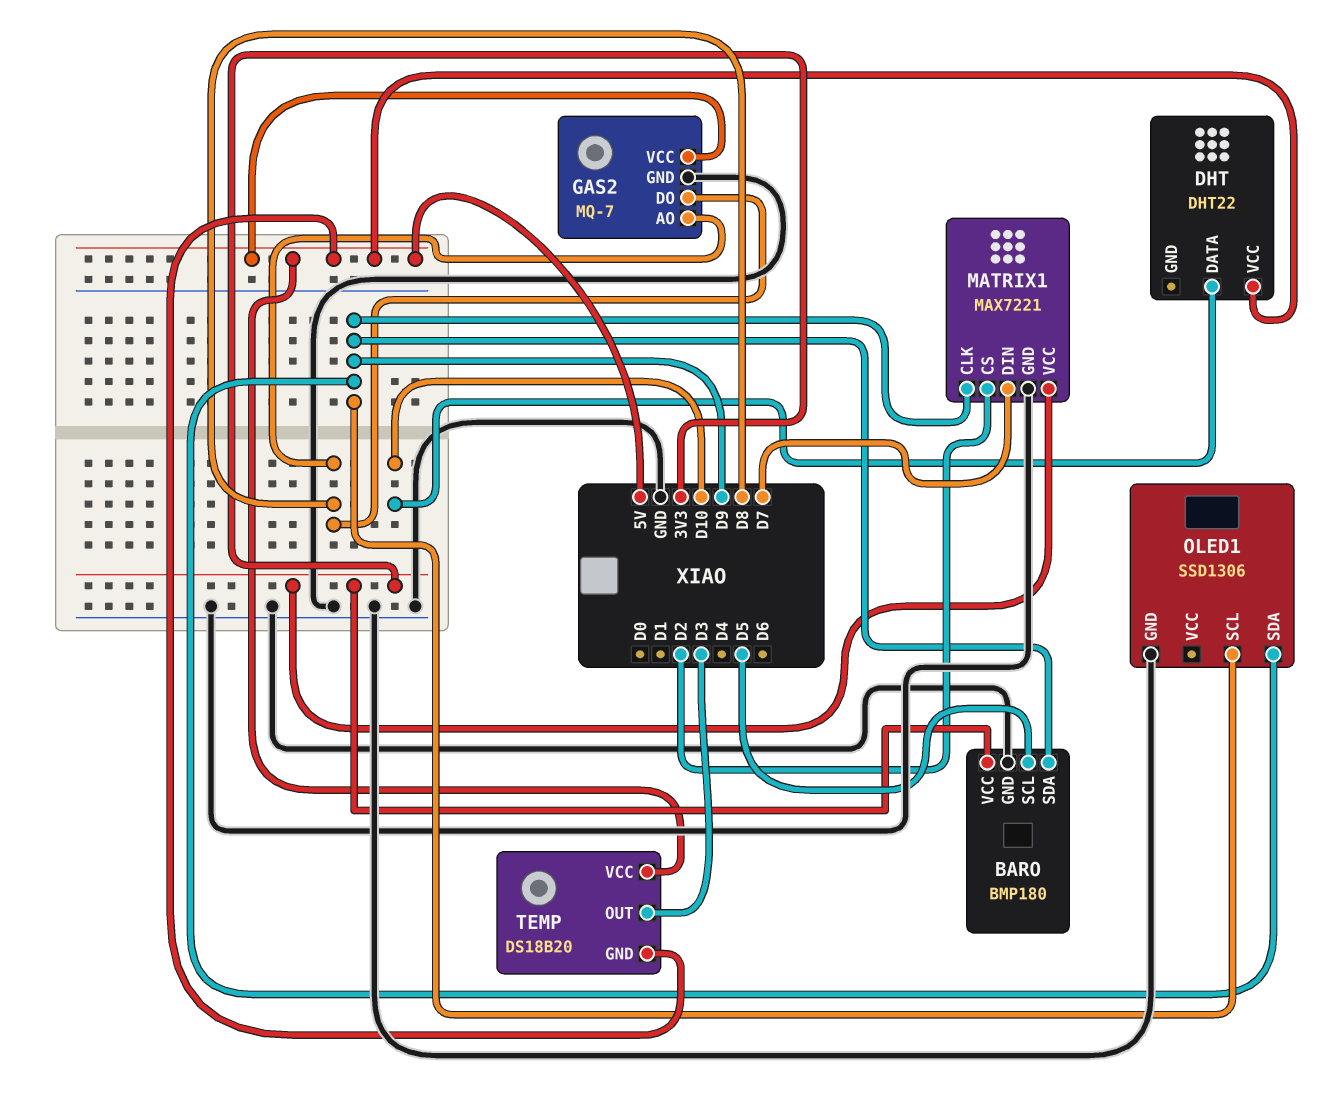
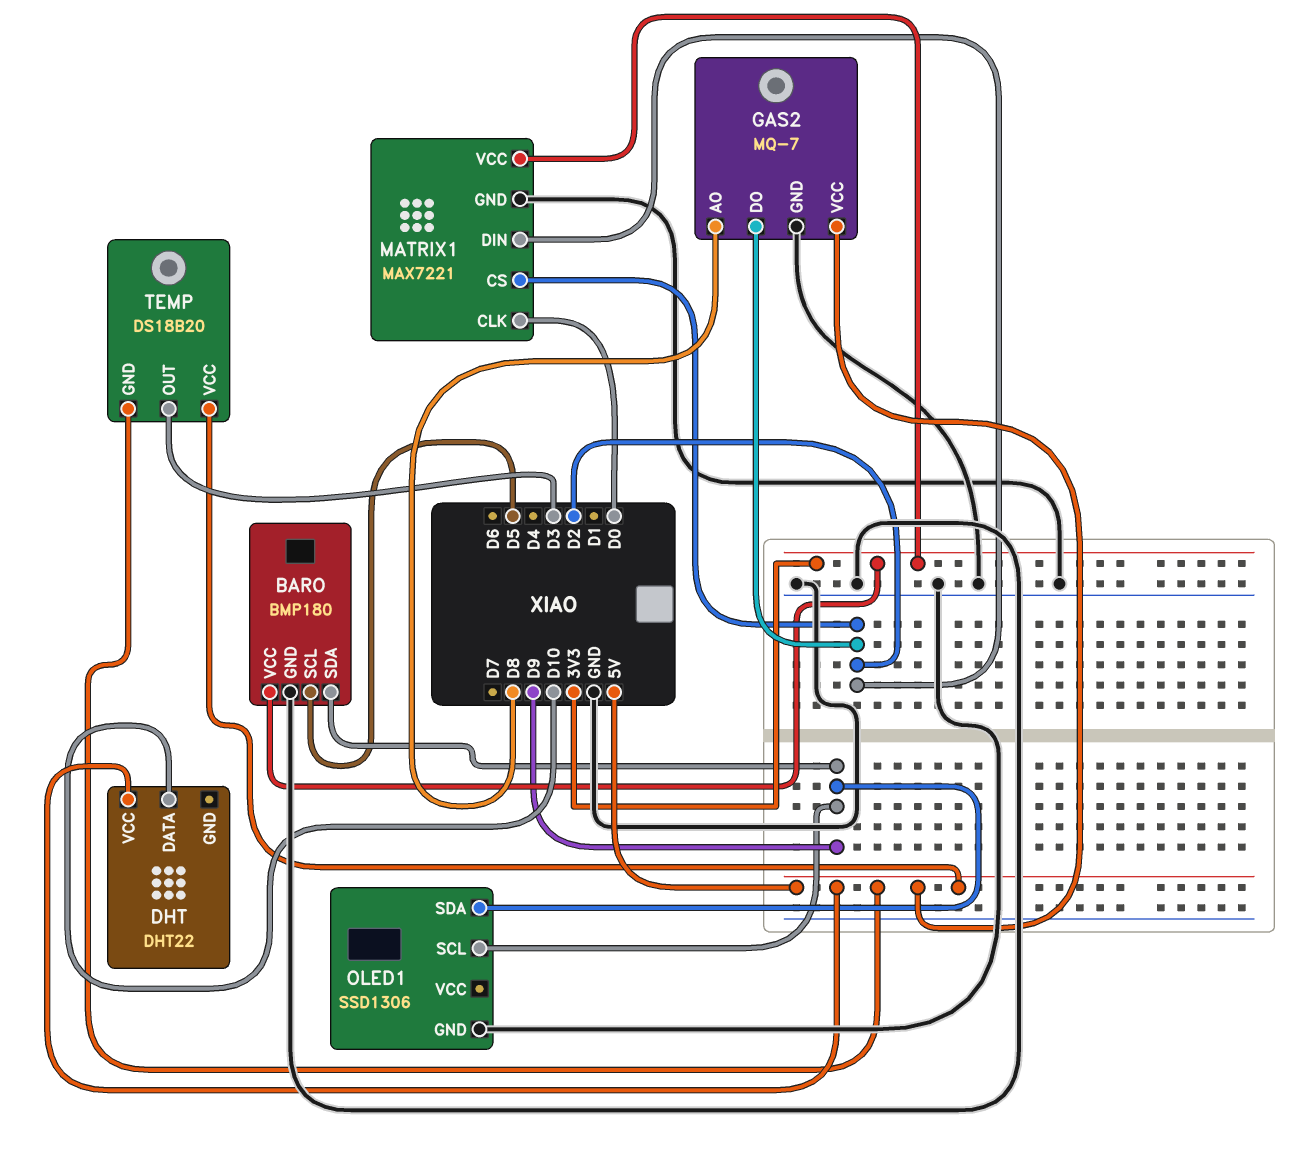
GAS2 pin DO: D8 -> D2
MATRIX1 pin CLK: D9 -> D0
MATRIX1 pin DIN: D7 -> D2

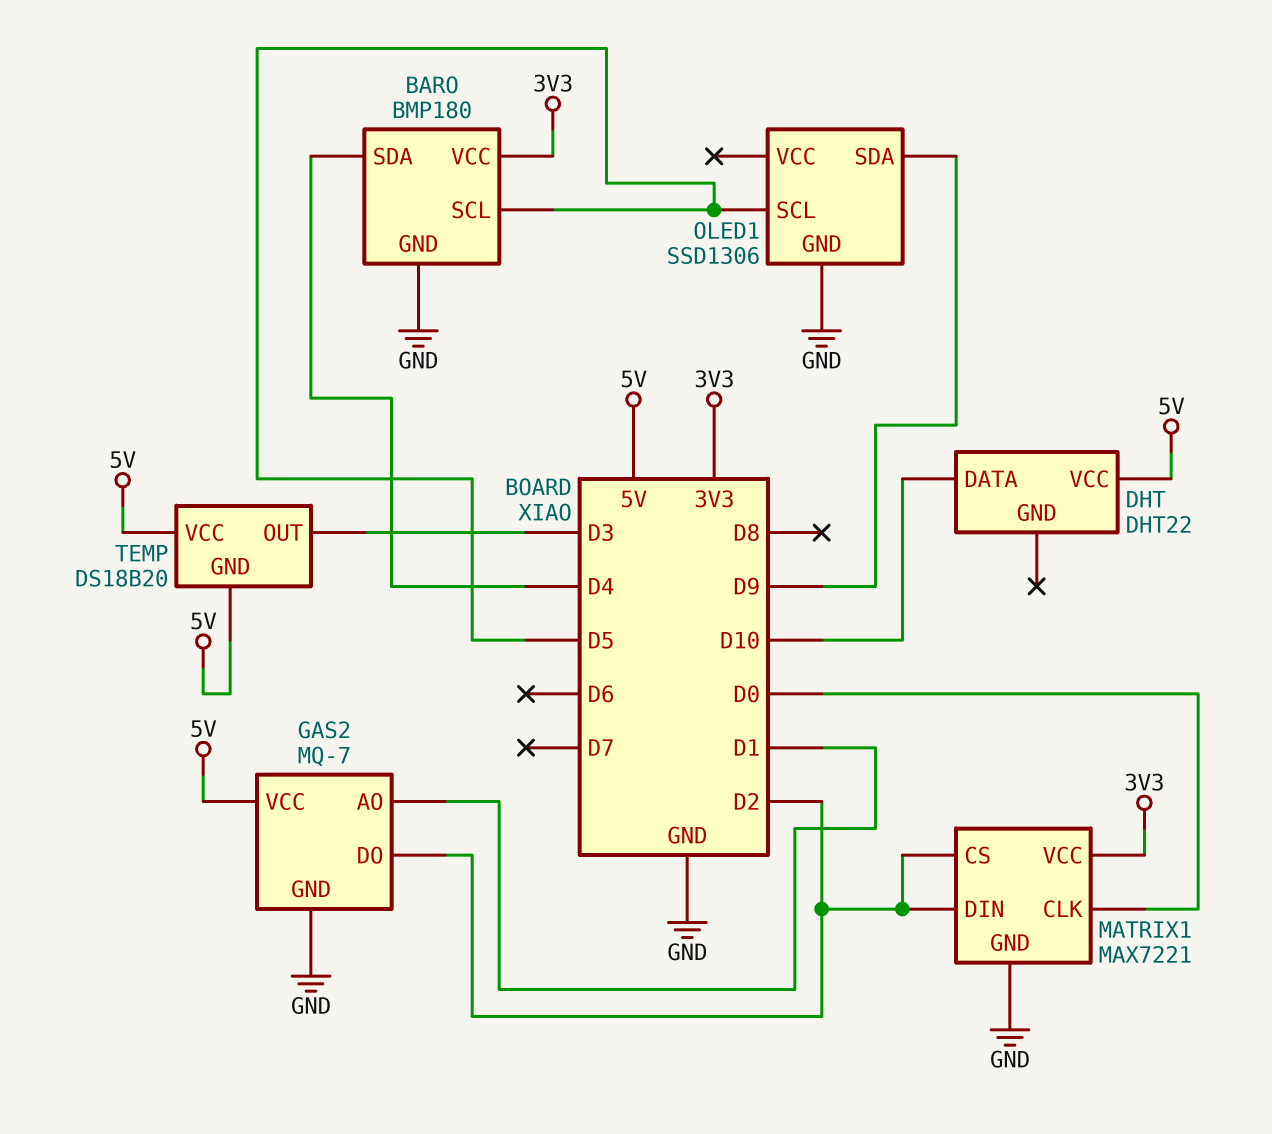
BARO pin SDA: D9 -> D4
GAS2 pin AO: D8 -> D1
OLED1 pin SCL: D9 -> D5

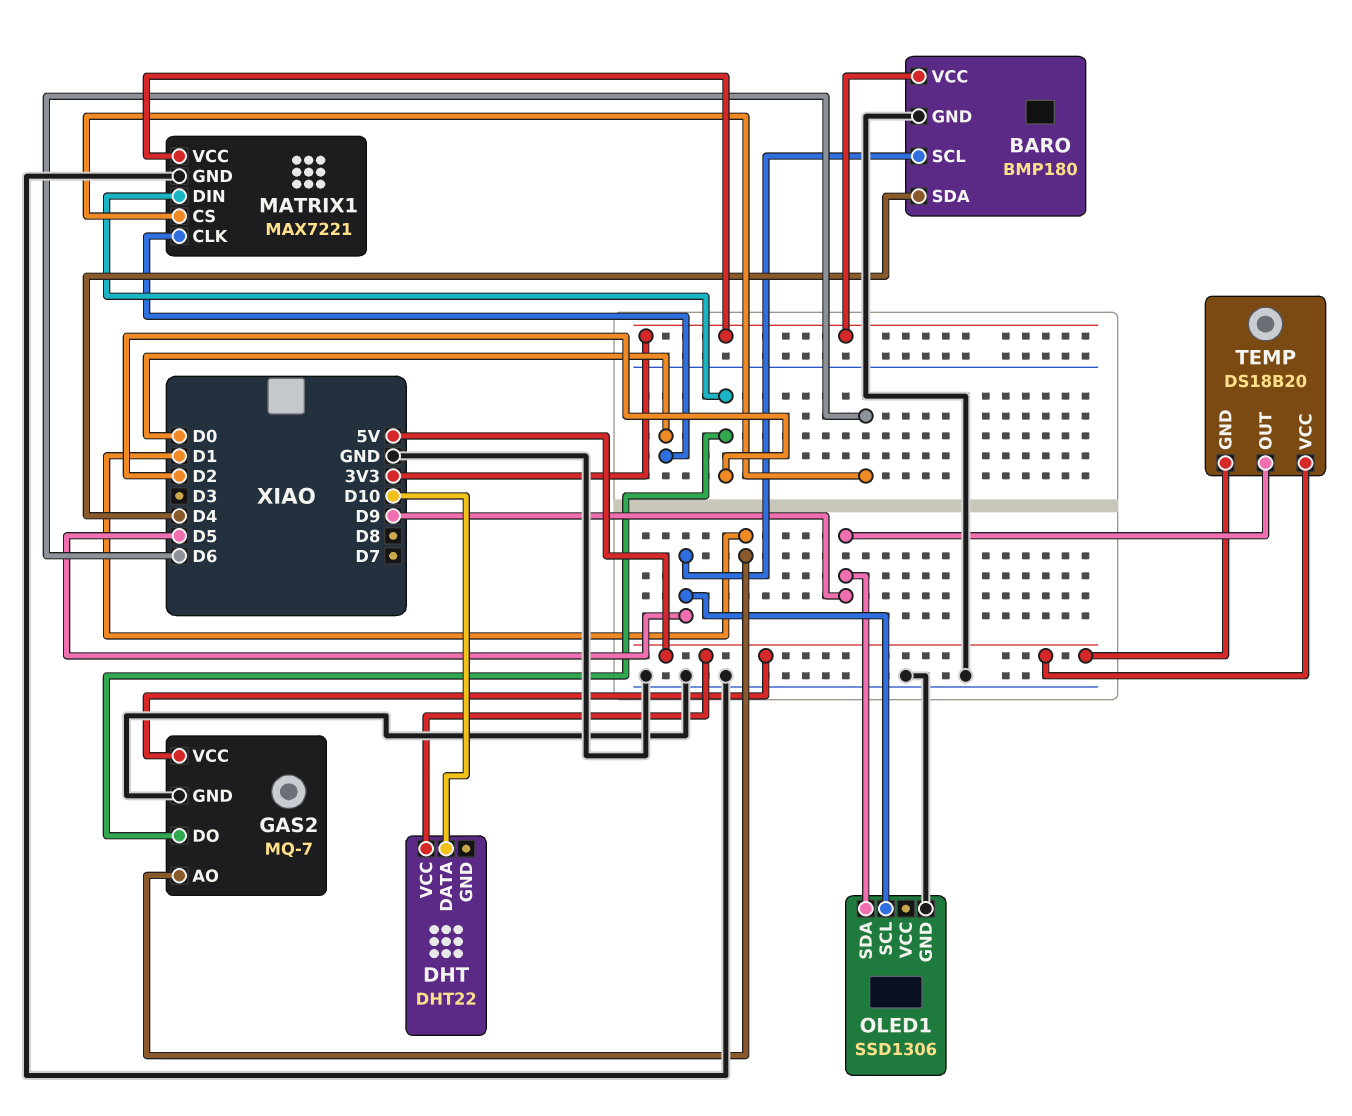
MATRIX1 pin CS: D2 -> D6
TEMP pin OUT: D3 -> D9

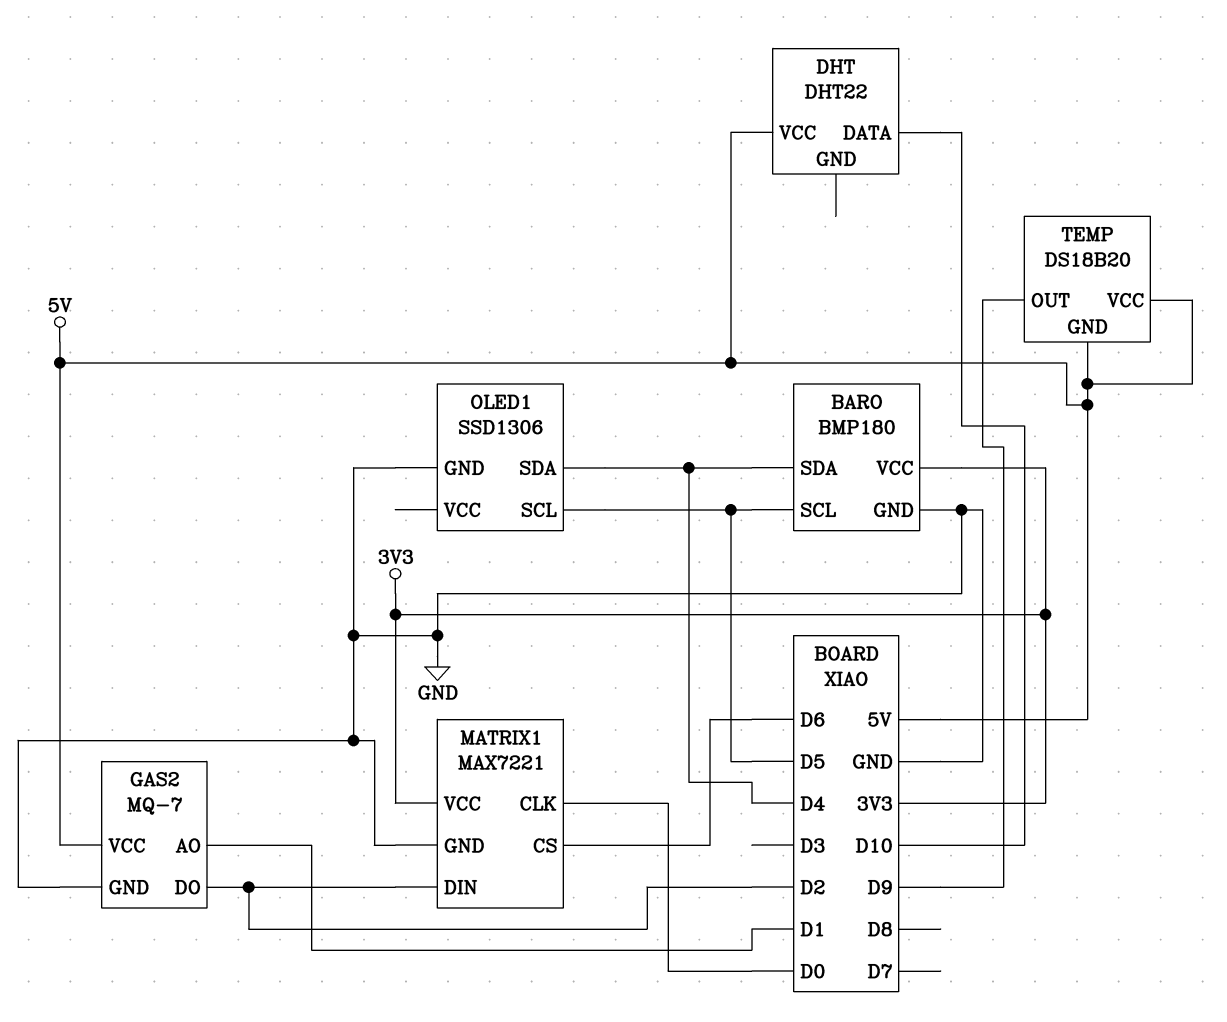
OLED1 pin SDA: D9 -> D4

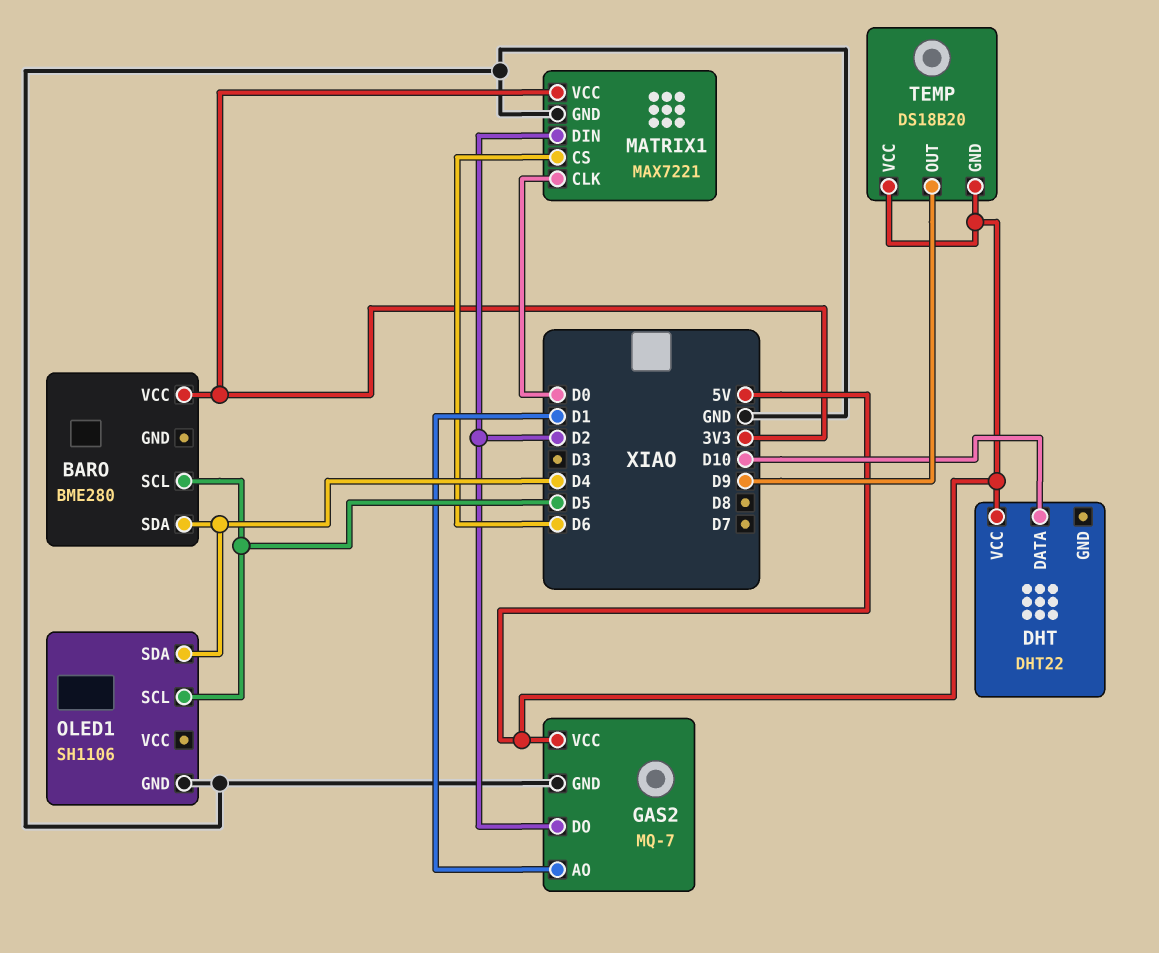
BARO: BMP180 -> BME280
BARO pin GND: GND -> none
OLED1: SSD1306 -> SH1106

